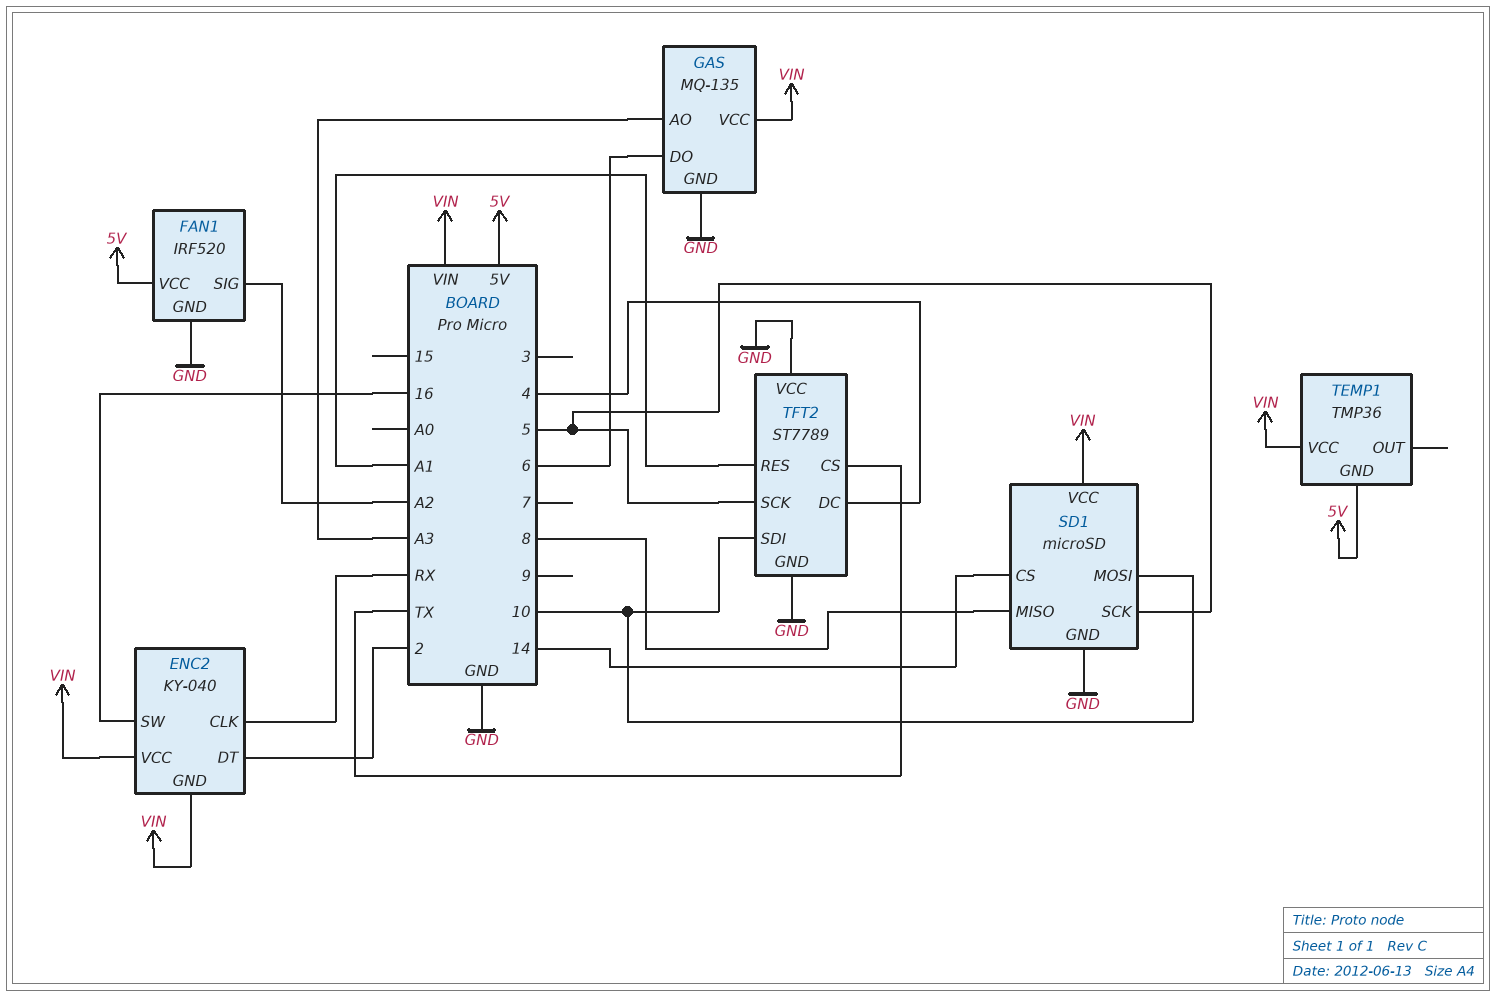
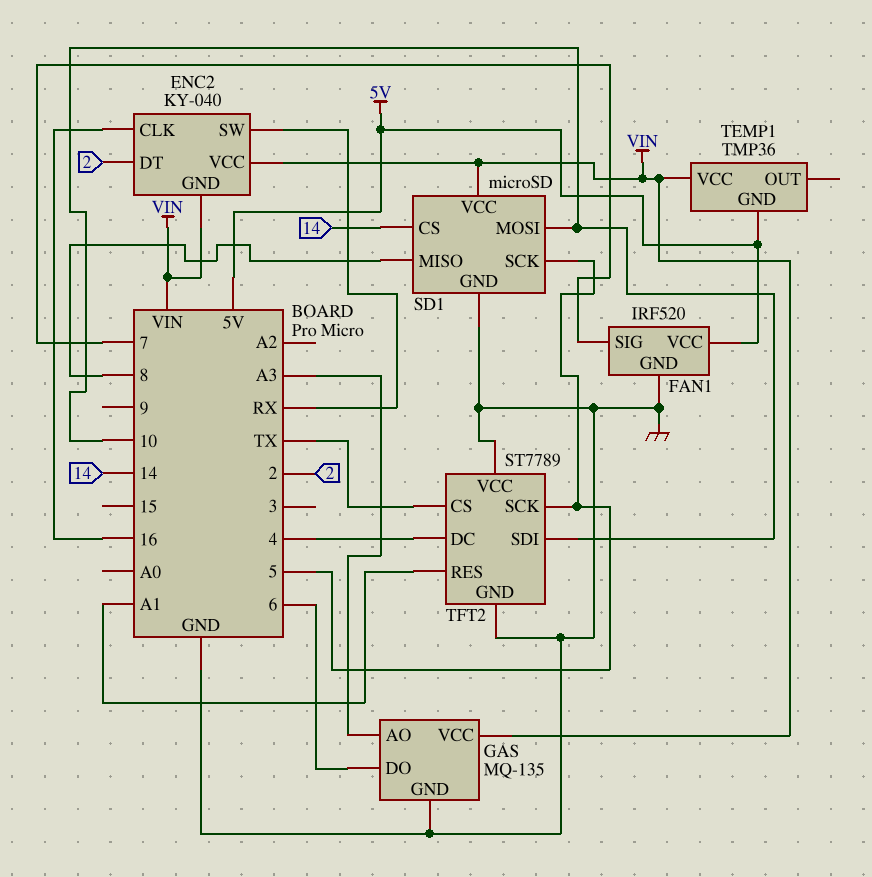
ENC2 pin CLK: RX -> 16
ENC2 pin SW: 16 -> RX
FAN1 pin SIG: A2 -> 7

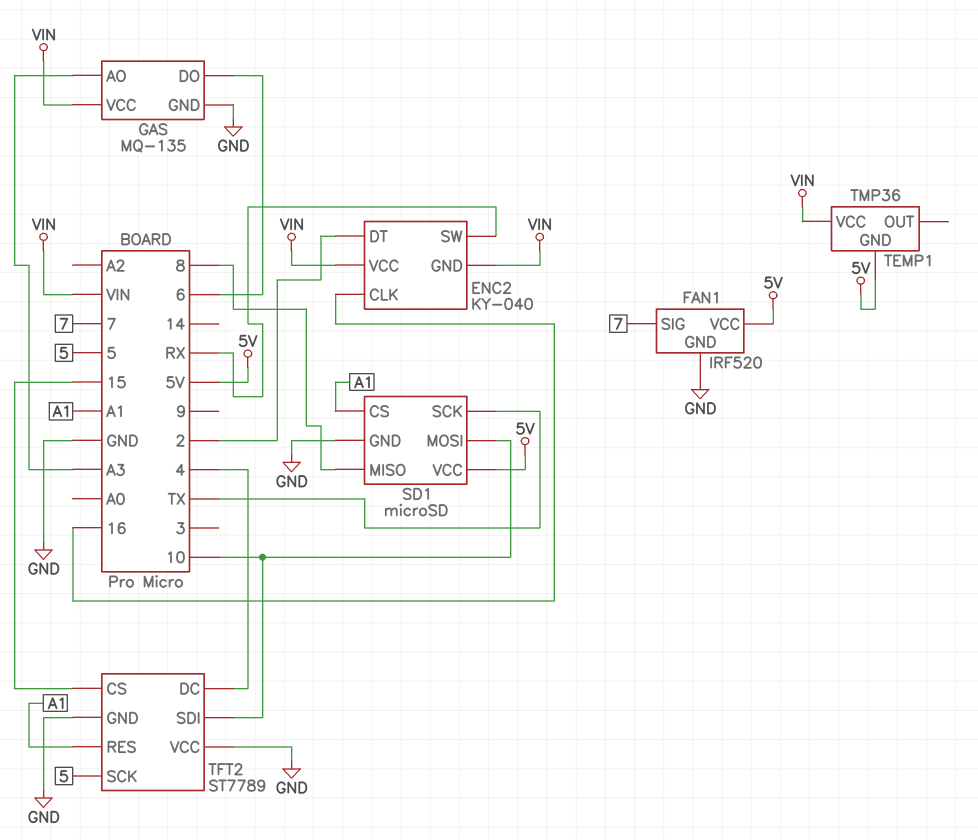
SD1 pin CS: 14 -> A1
SD1 pin SCK: 5 -> TX
SD1 pin VCC: VIN -> 5V
TFT2 pin CS: TX -> 15

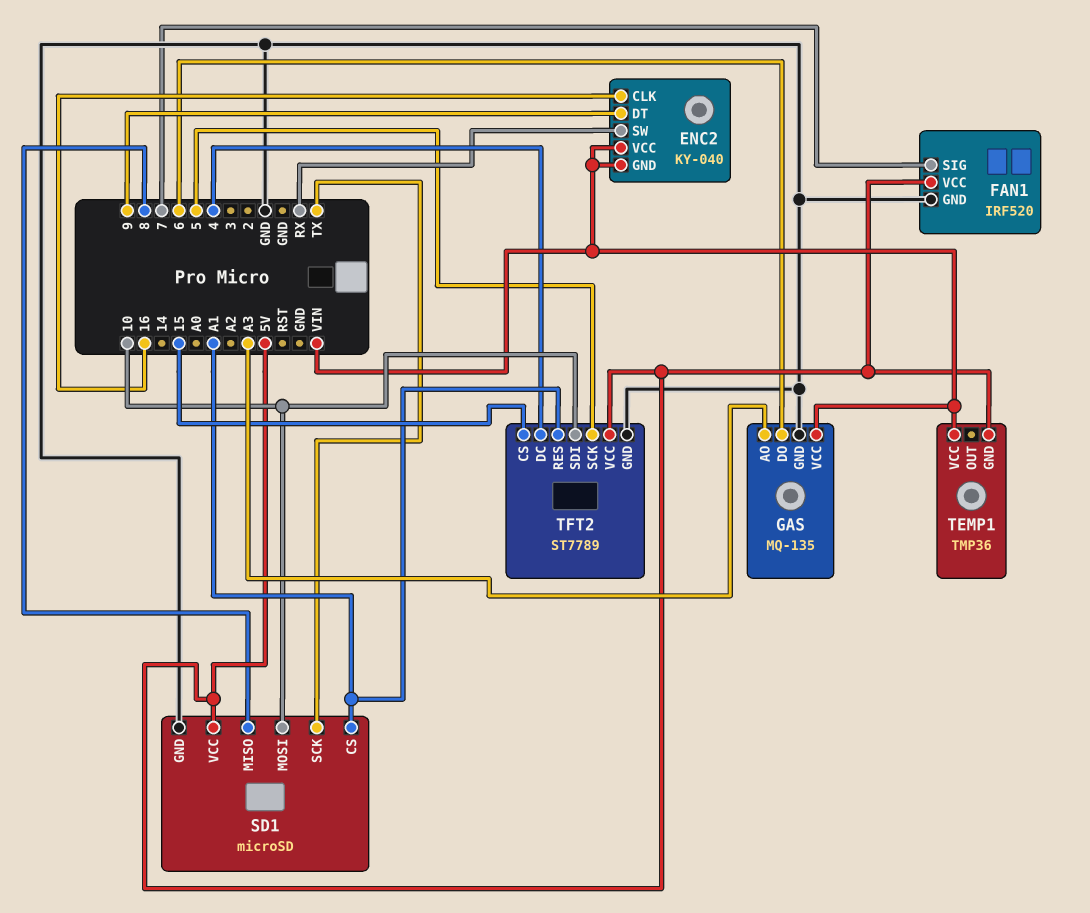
ENC2 pin DT: 2 -> 9
TFT2 pin VCC: GND -> 5V

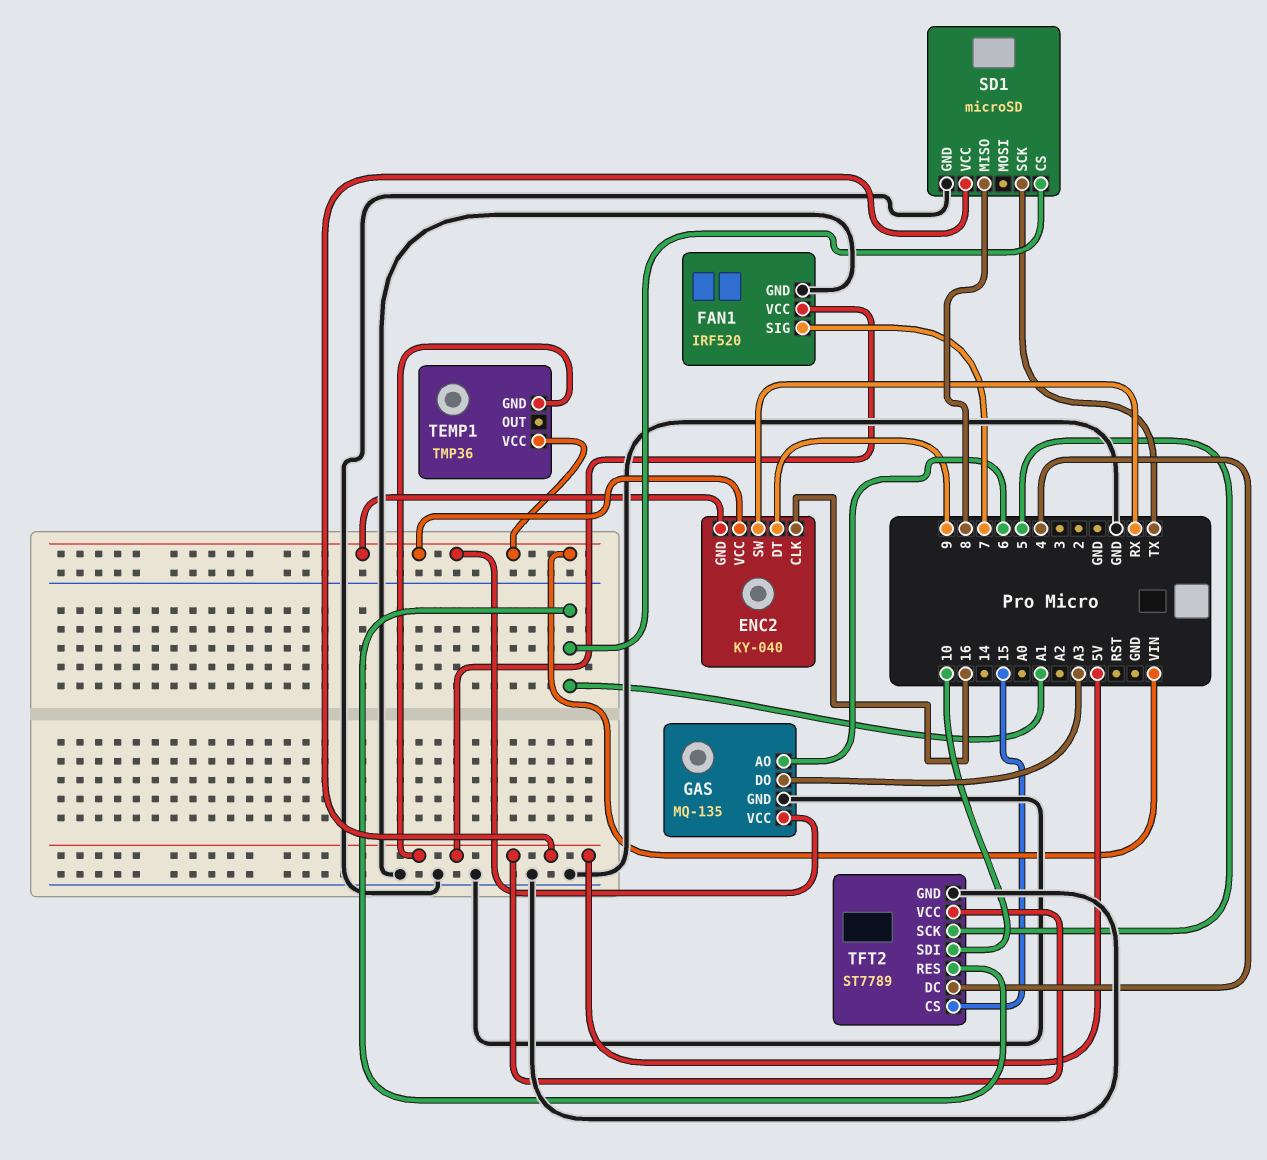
GAS pin AO: A3 -> 6
GAS pin DO: 6 -> A3
SD1 pin MOSI: 10 -> none

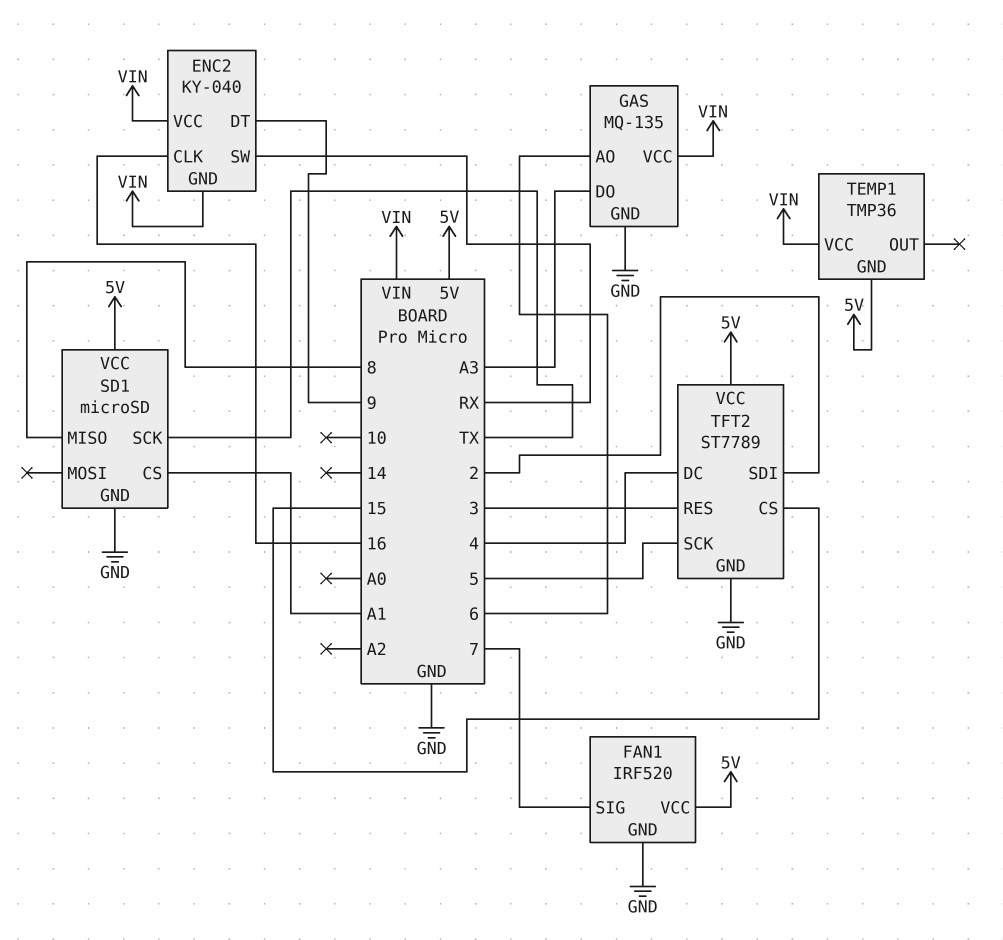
TFT2 pin RES: A1 -> 3
TFT2 pin SDI: 10 -> 2

